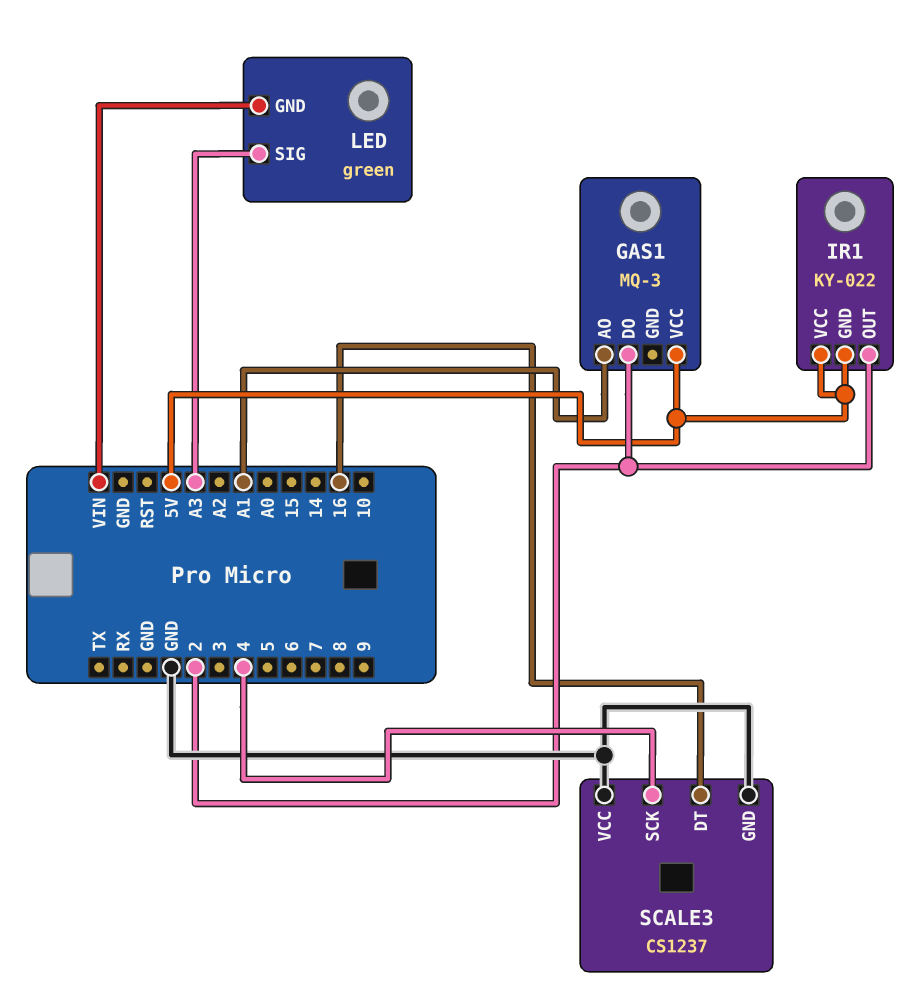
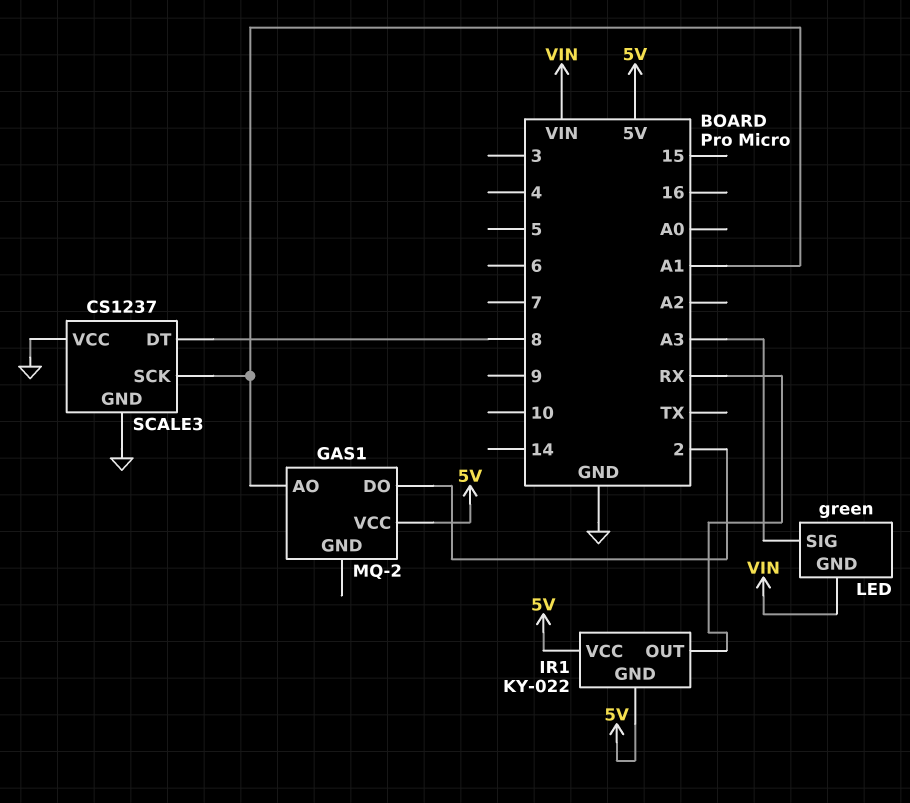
GAS1: MQ-3 -> MQ-2
IR1 pin OUT: 2 -> RX
SCALE3 pin DT: 16 -> 8
SCALE3 pin SCK: 4 -> A1

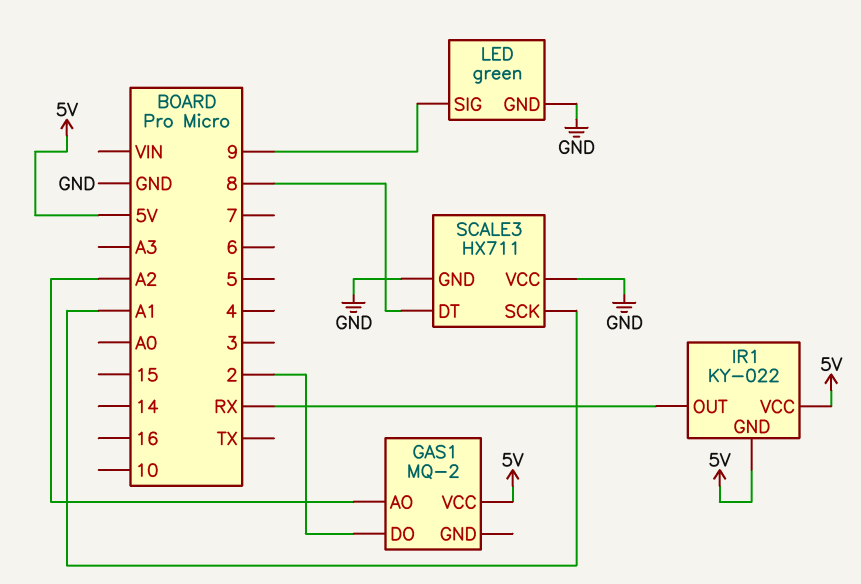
GAS1 pin AO: A1 -> A2
LED pin GND: VIN -> GND
LED pin SIG: A3 -> 9
SCALE3: CS1237 -> HX711

